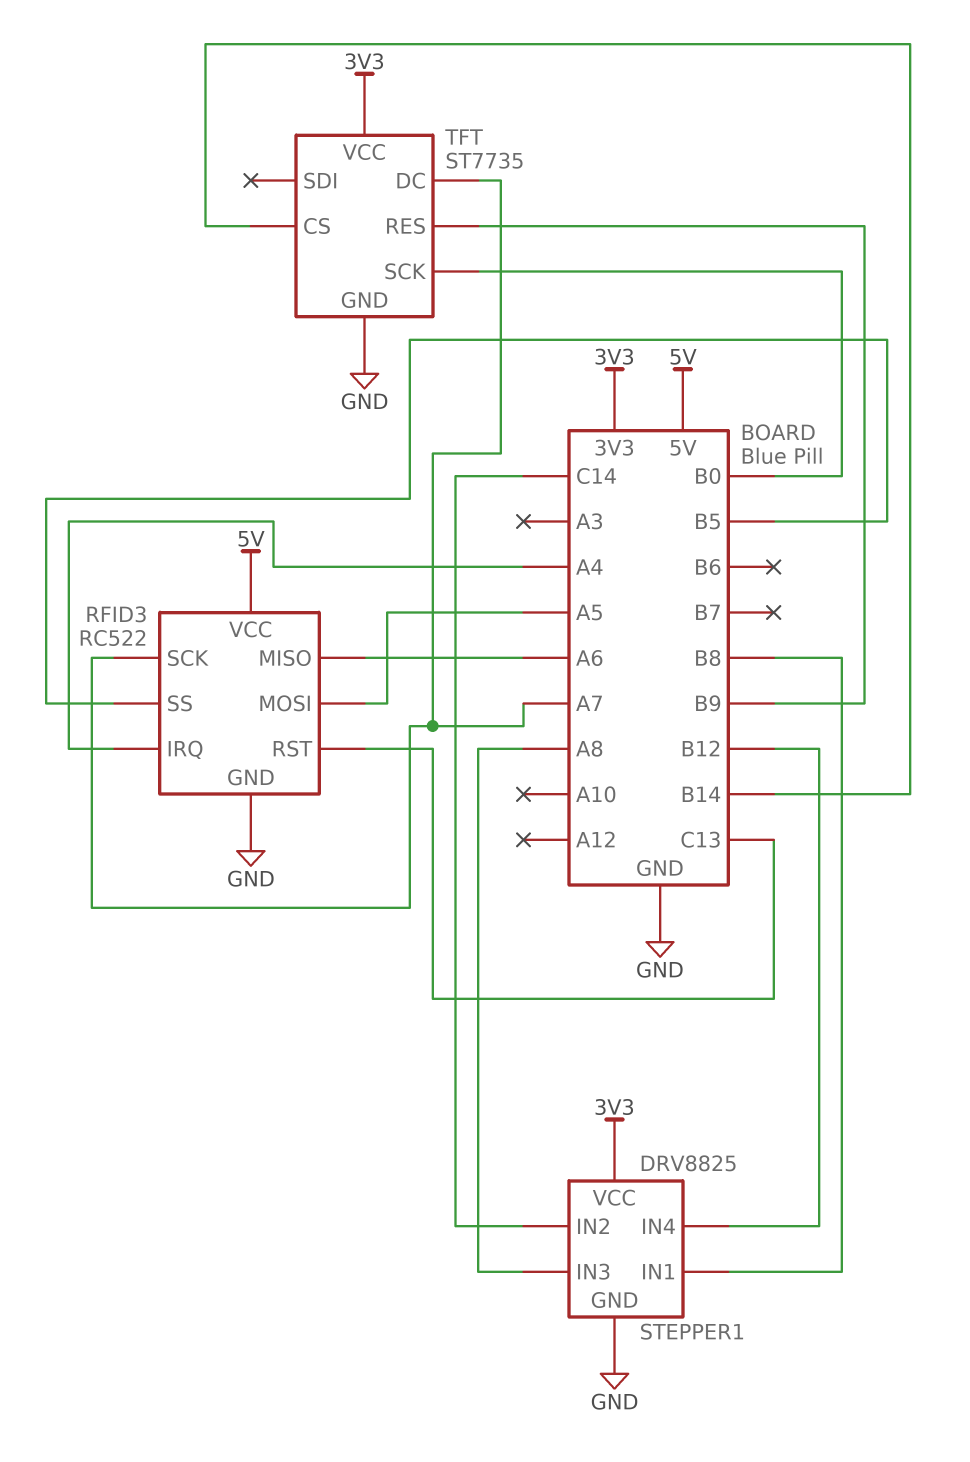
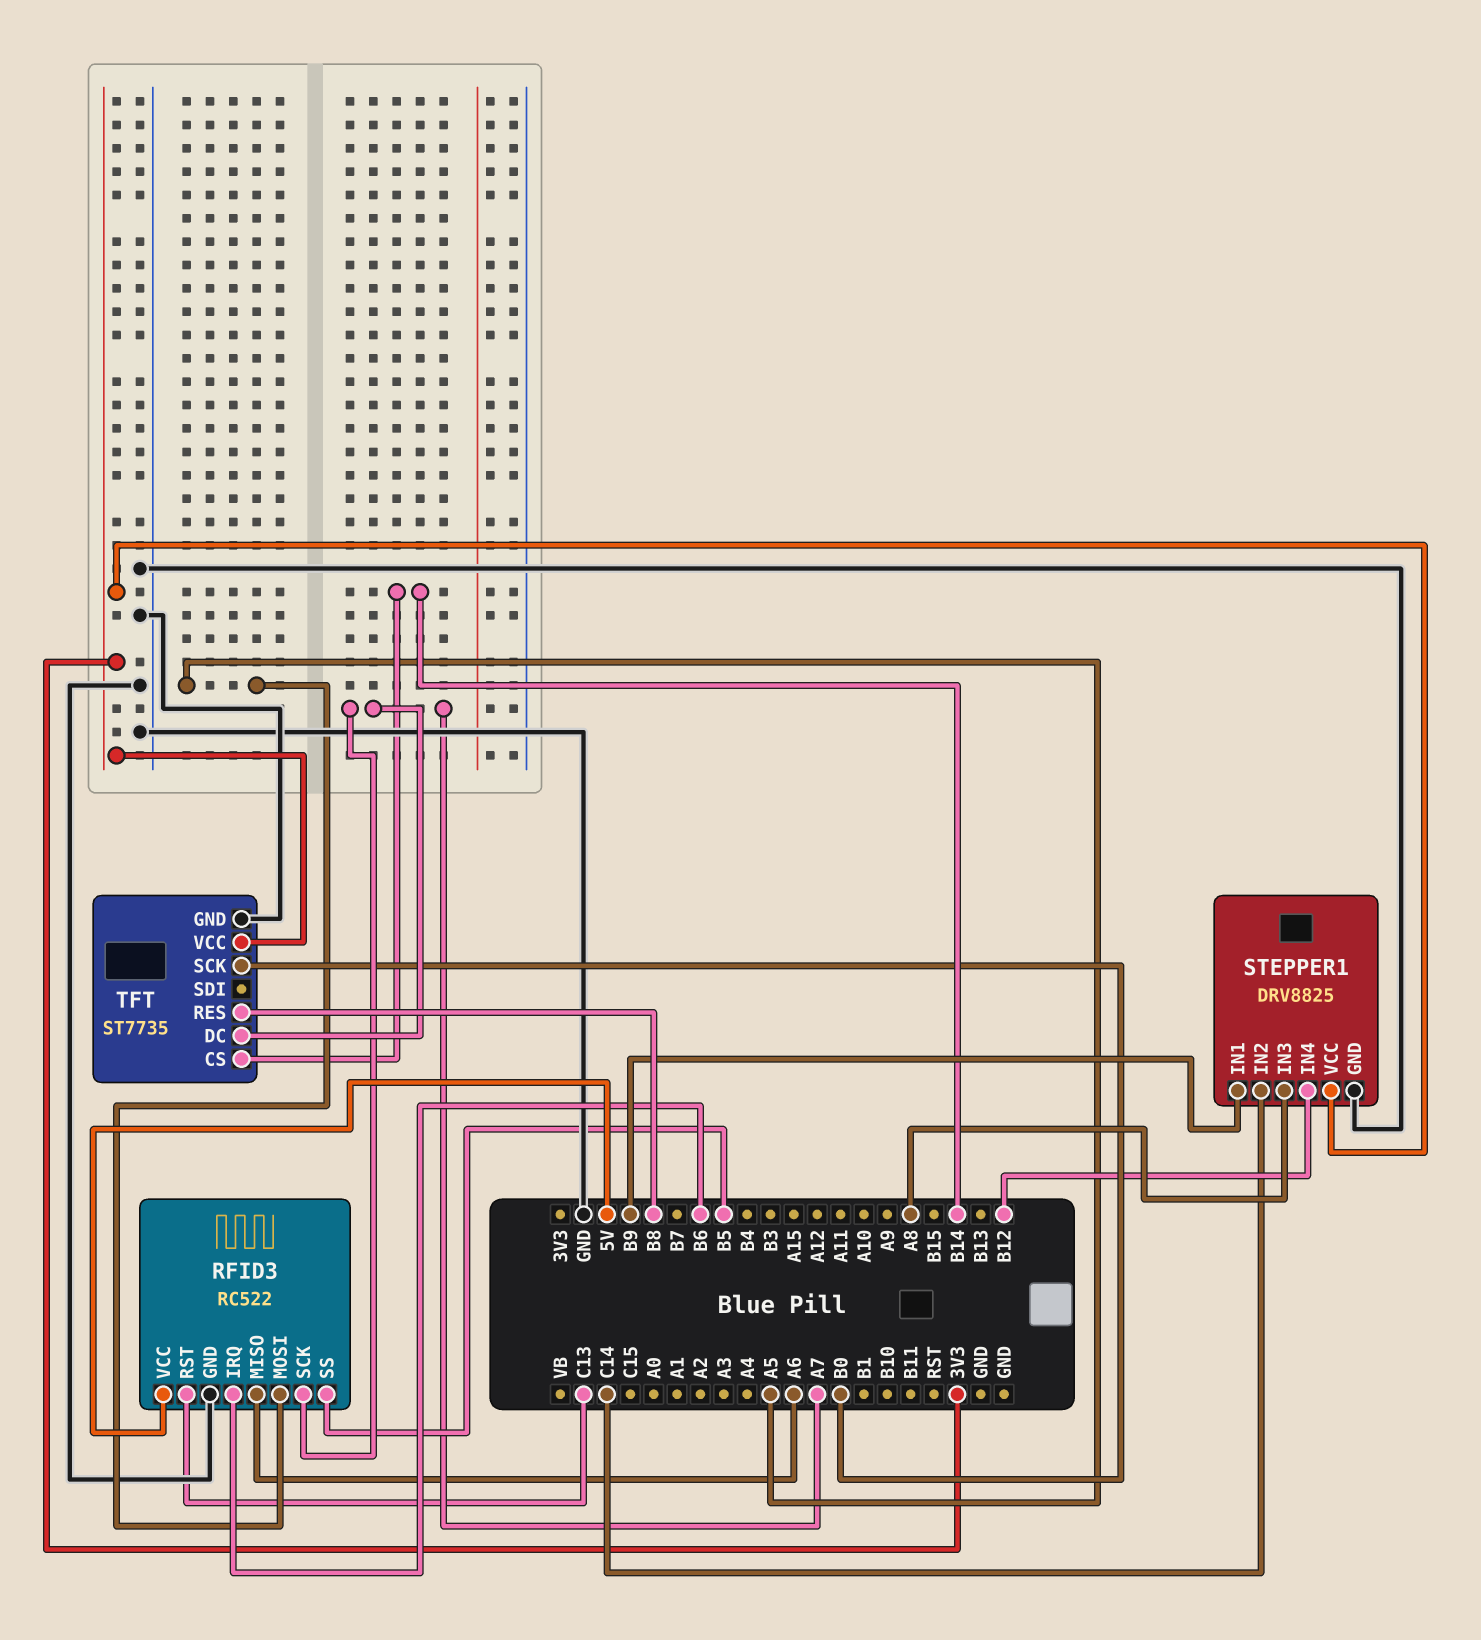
RFID3 pin IRQ: A4 -> B6
STEPPER1 pin IN1: B8 -> B9
TFT pin RES: B9 -> B8

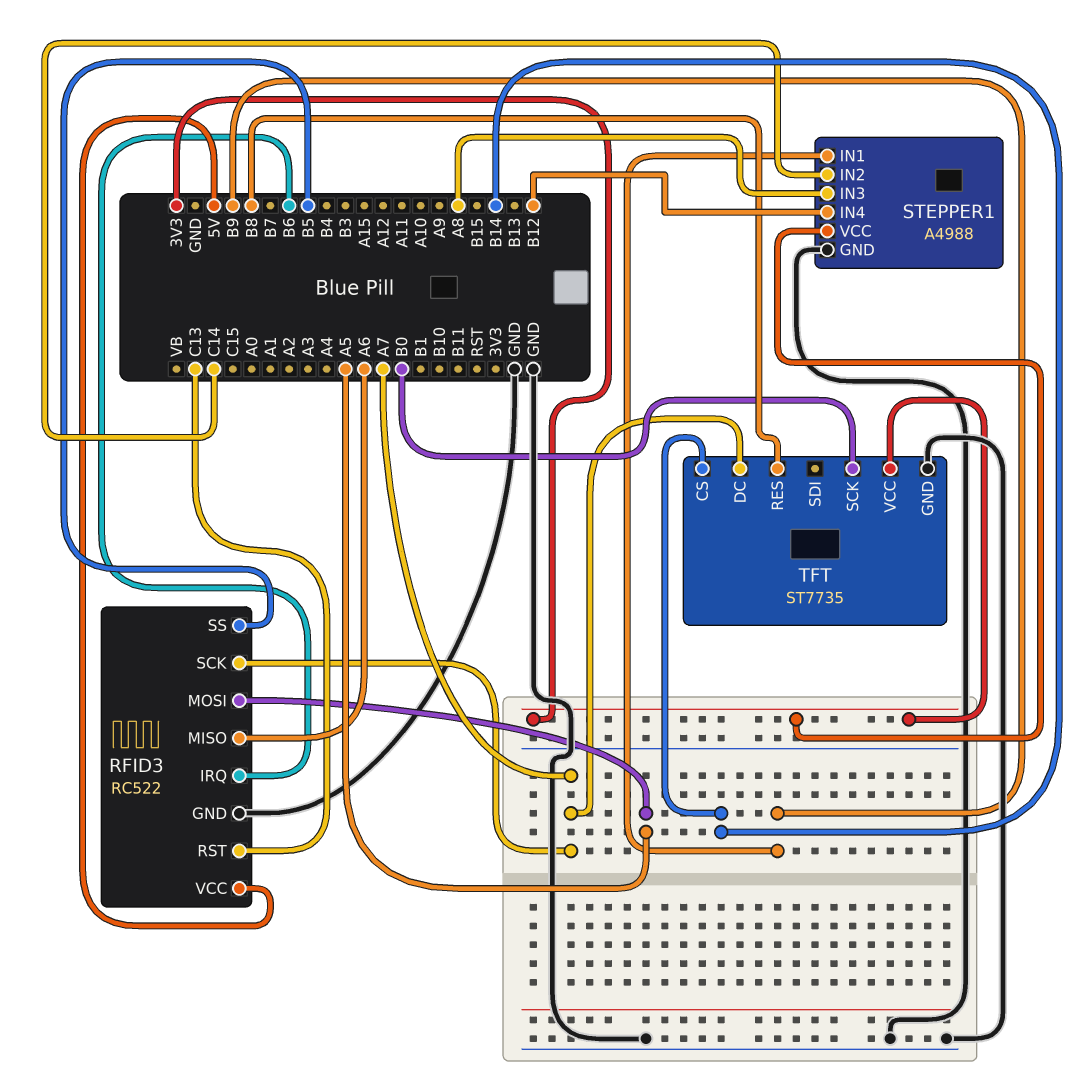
STEPPER1: DRV8825 -> A4988

